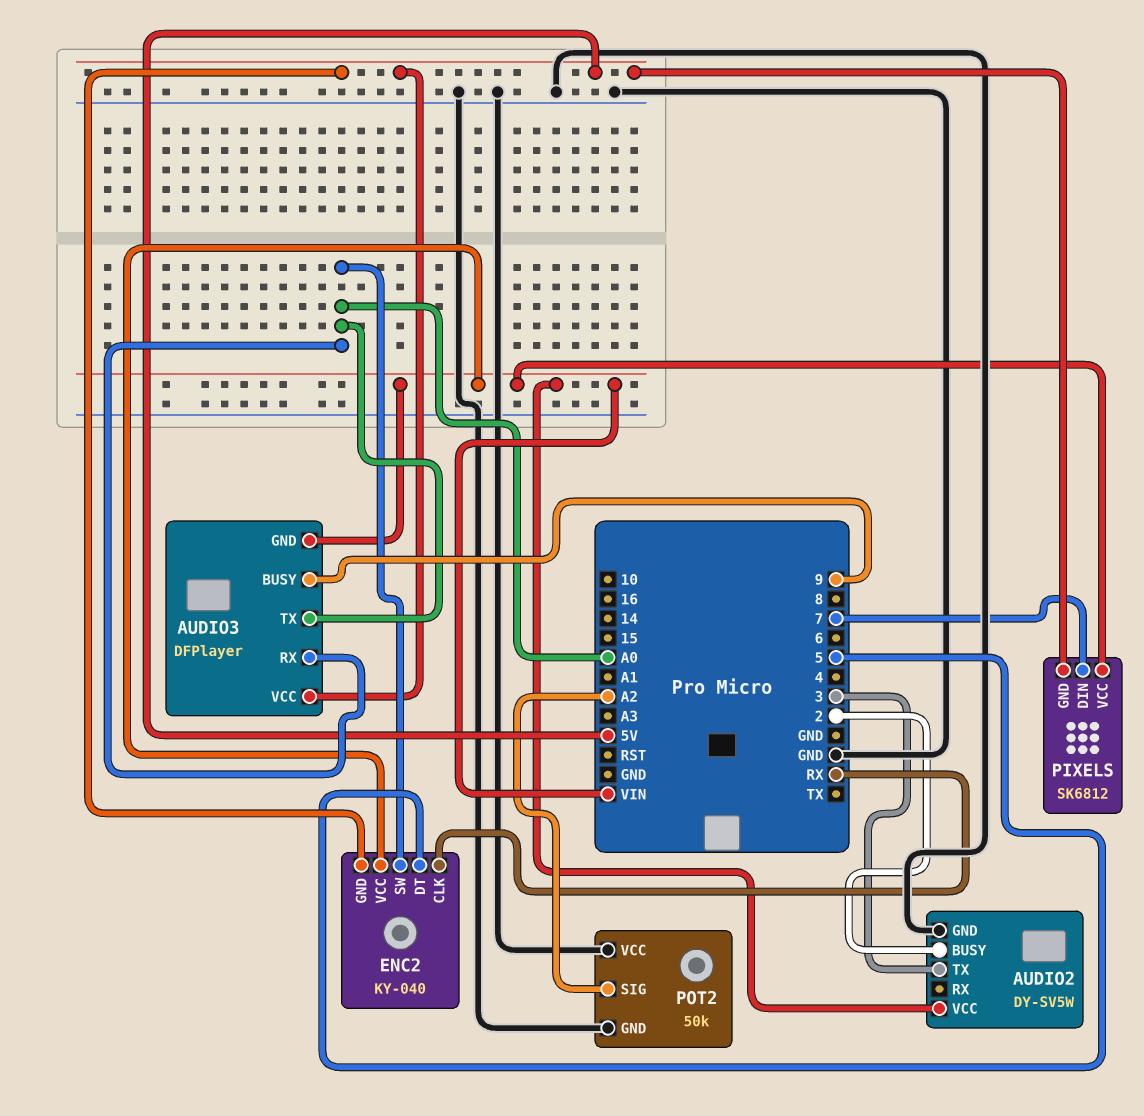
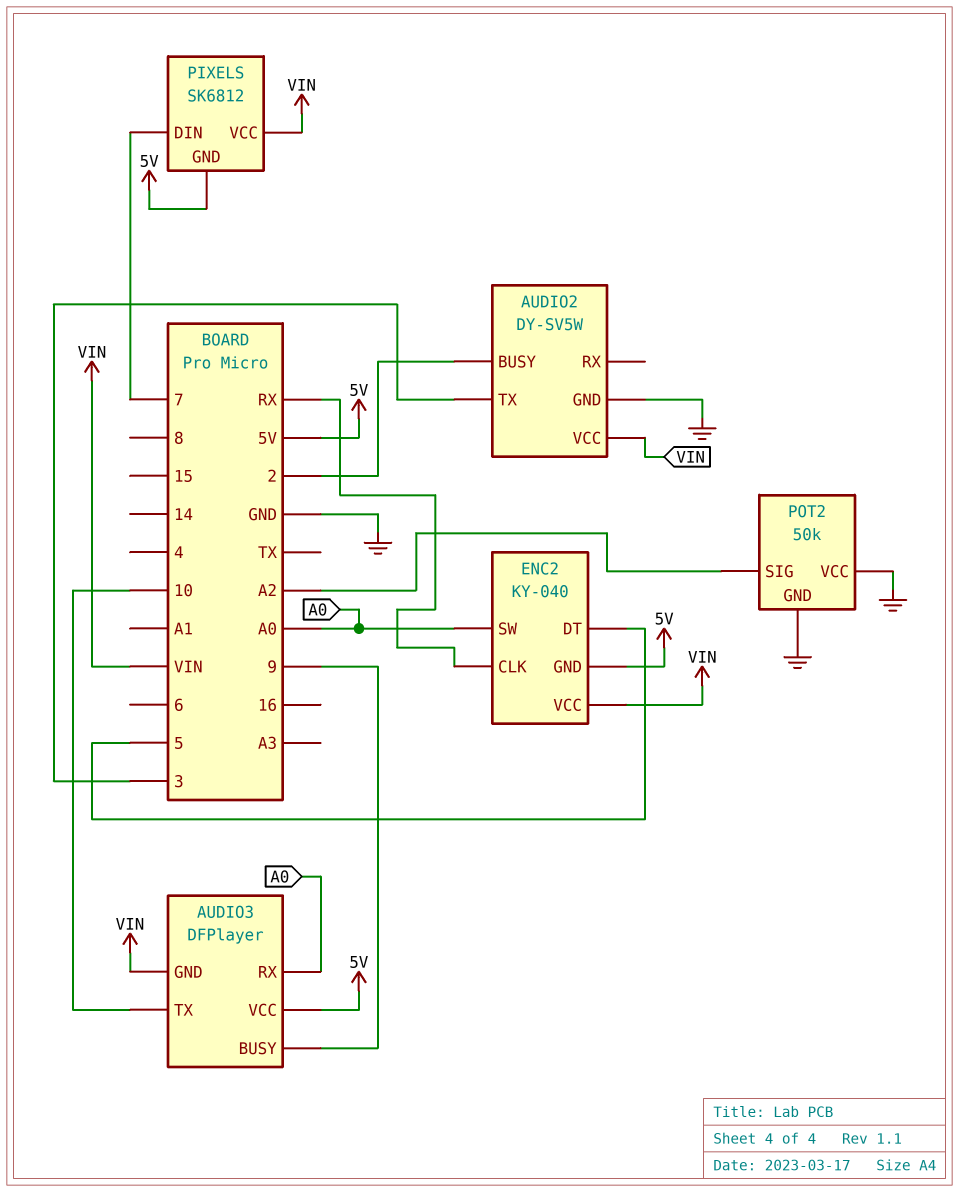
AUDIO3 pin TX: A0 -> 10

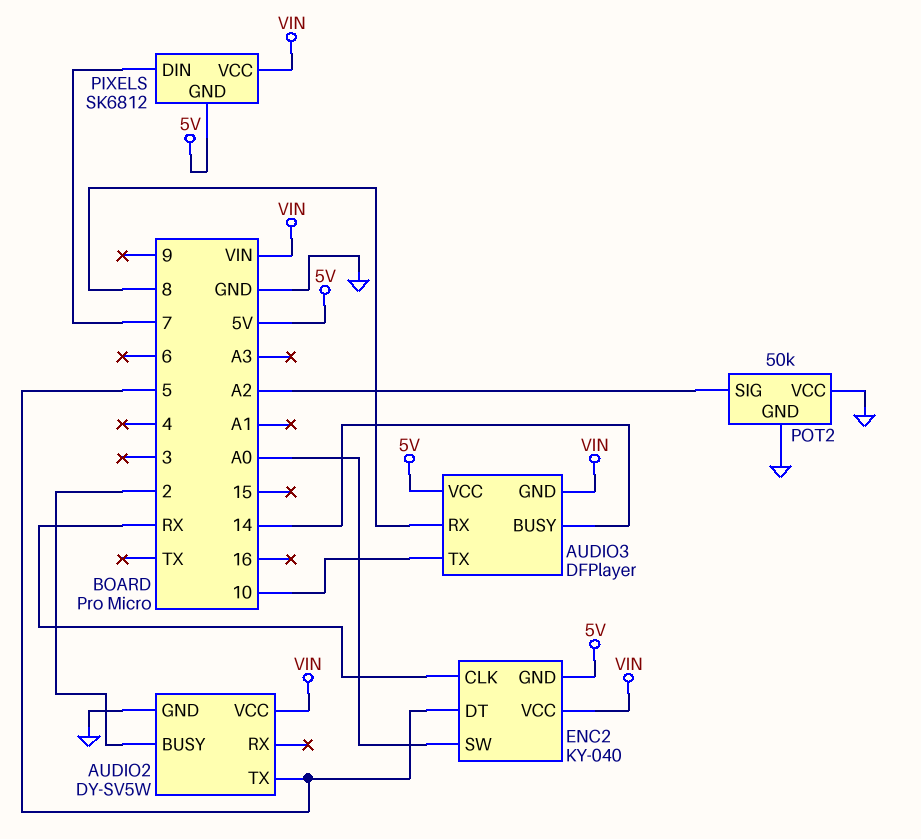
AUDIO2 pin TX: 3 -> 5
AUDIO3 pin BUSY: 9 -> 14
AUDIO3 pin RX: A0 -> 8

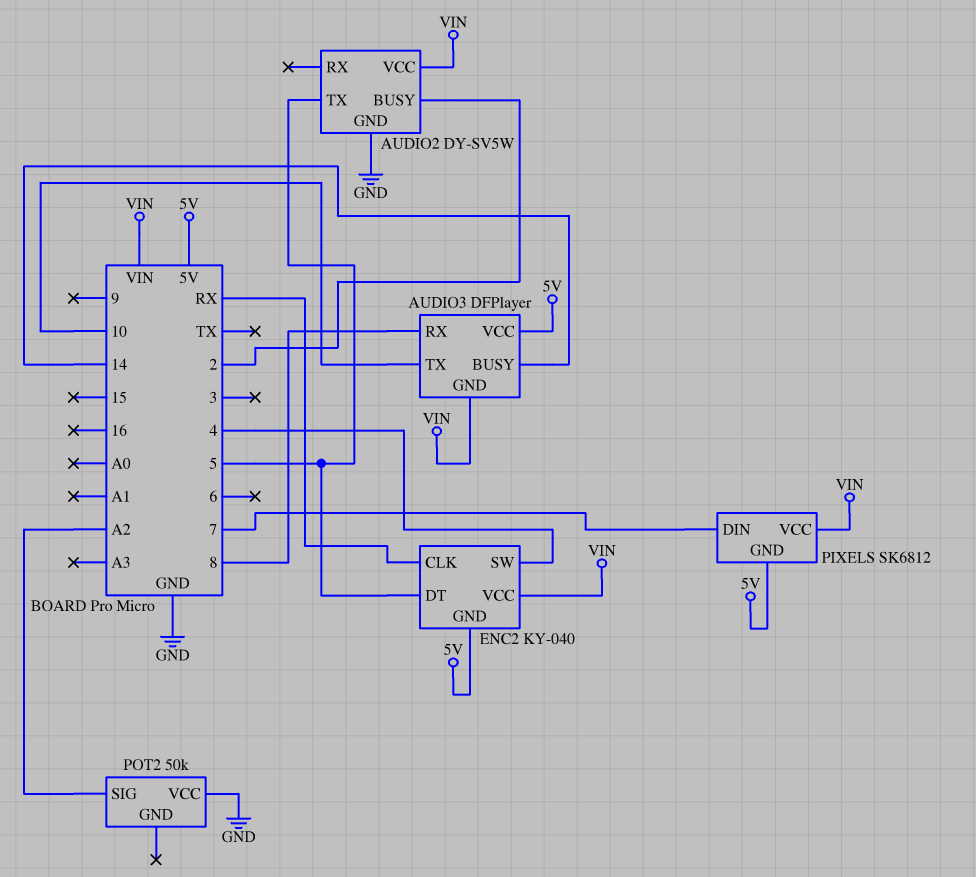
ENC2 pin SW: A0 -> 4
POT2 pin GND: GND -> none

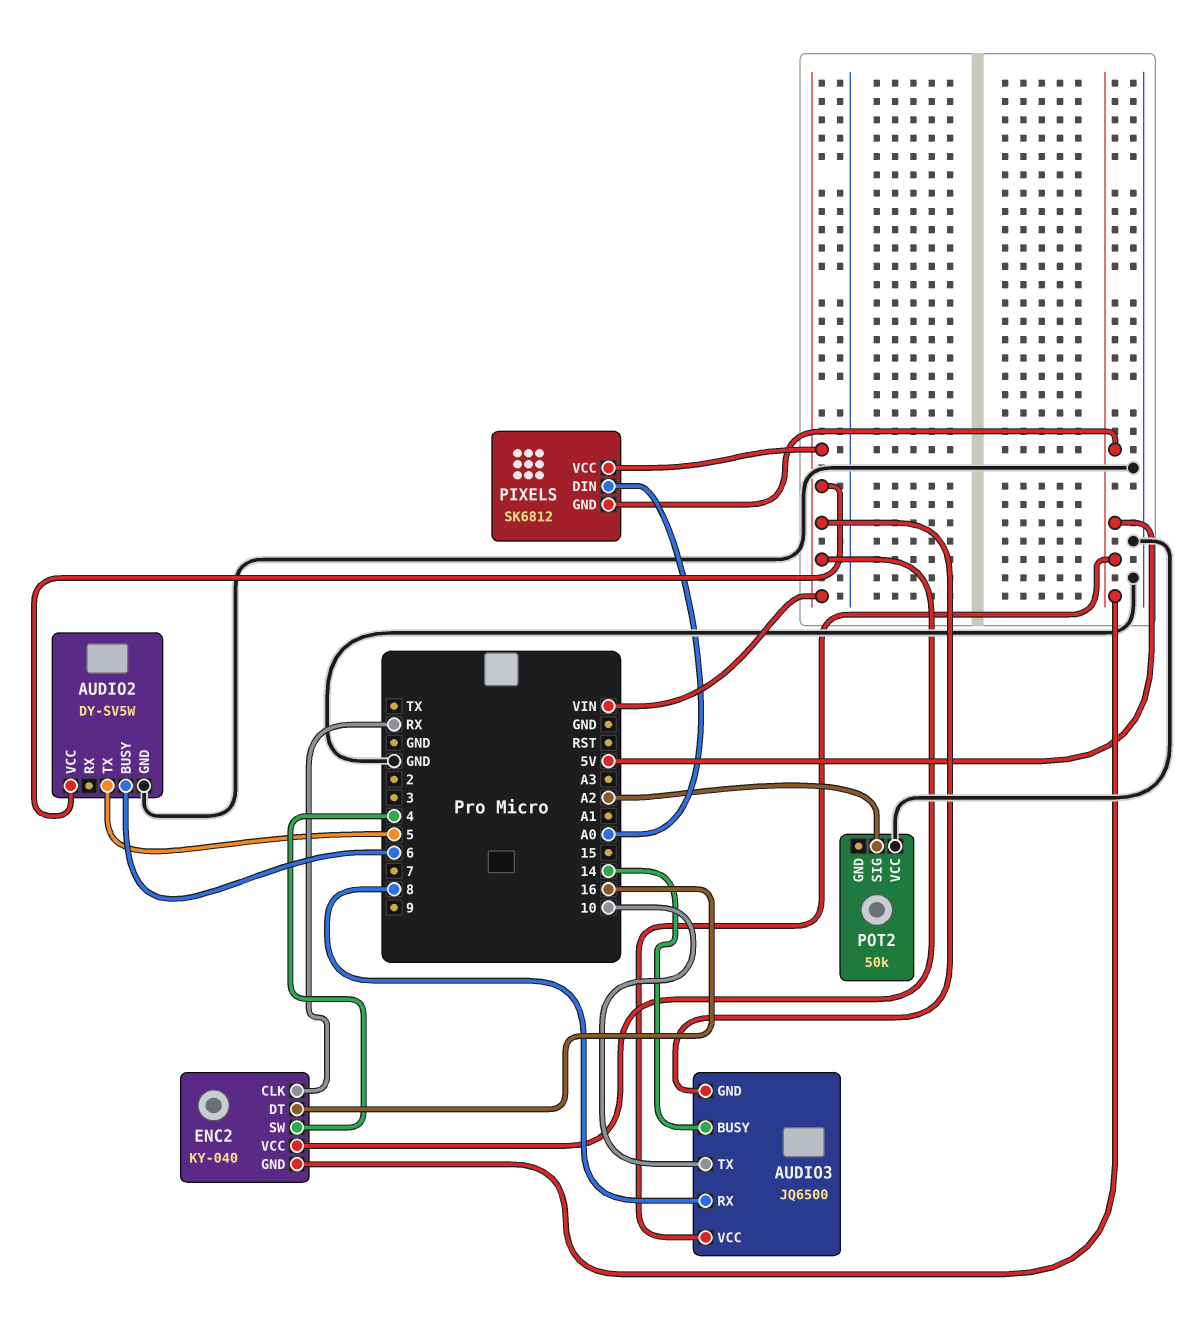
AUDIO2 pin BUSY: 2 -> 6
AUDIO3: DFPlayer -> JQ6500
ENC2 pin DT: 5 -> 16
PIXELS pin DIN: 7 -> A0

